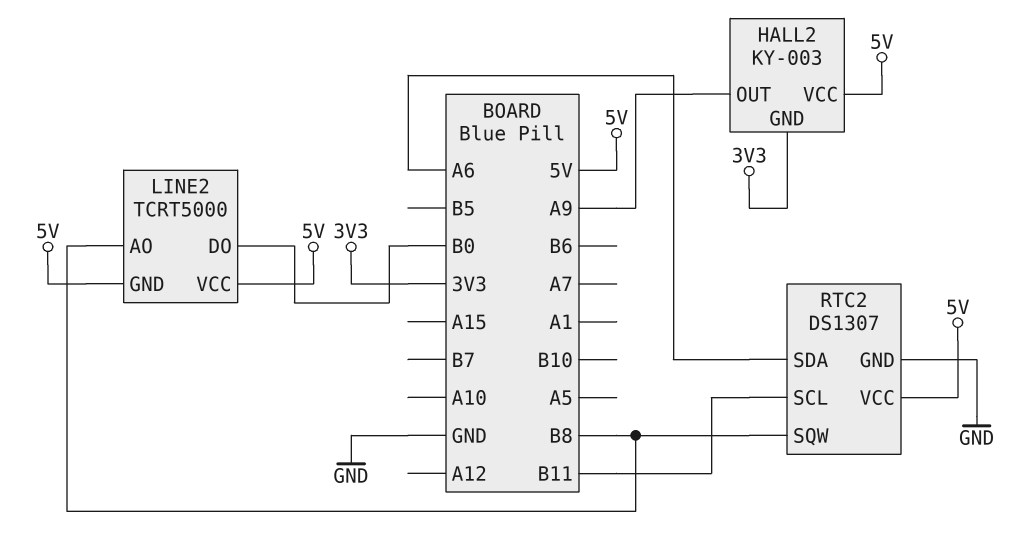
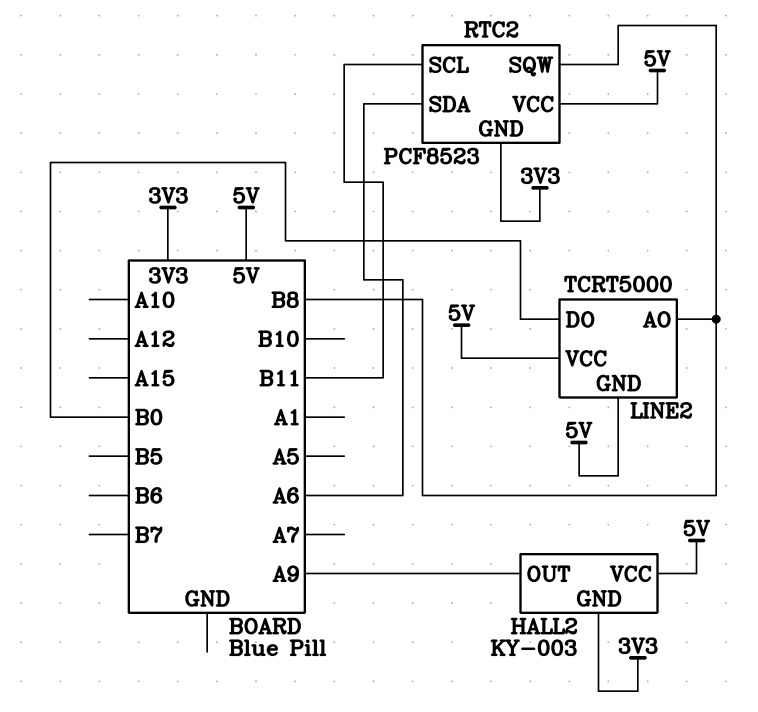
RTC2: DS1307 -> PCF8523
RTC2 pin GND: GND -> 3V3

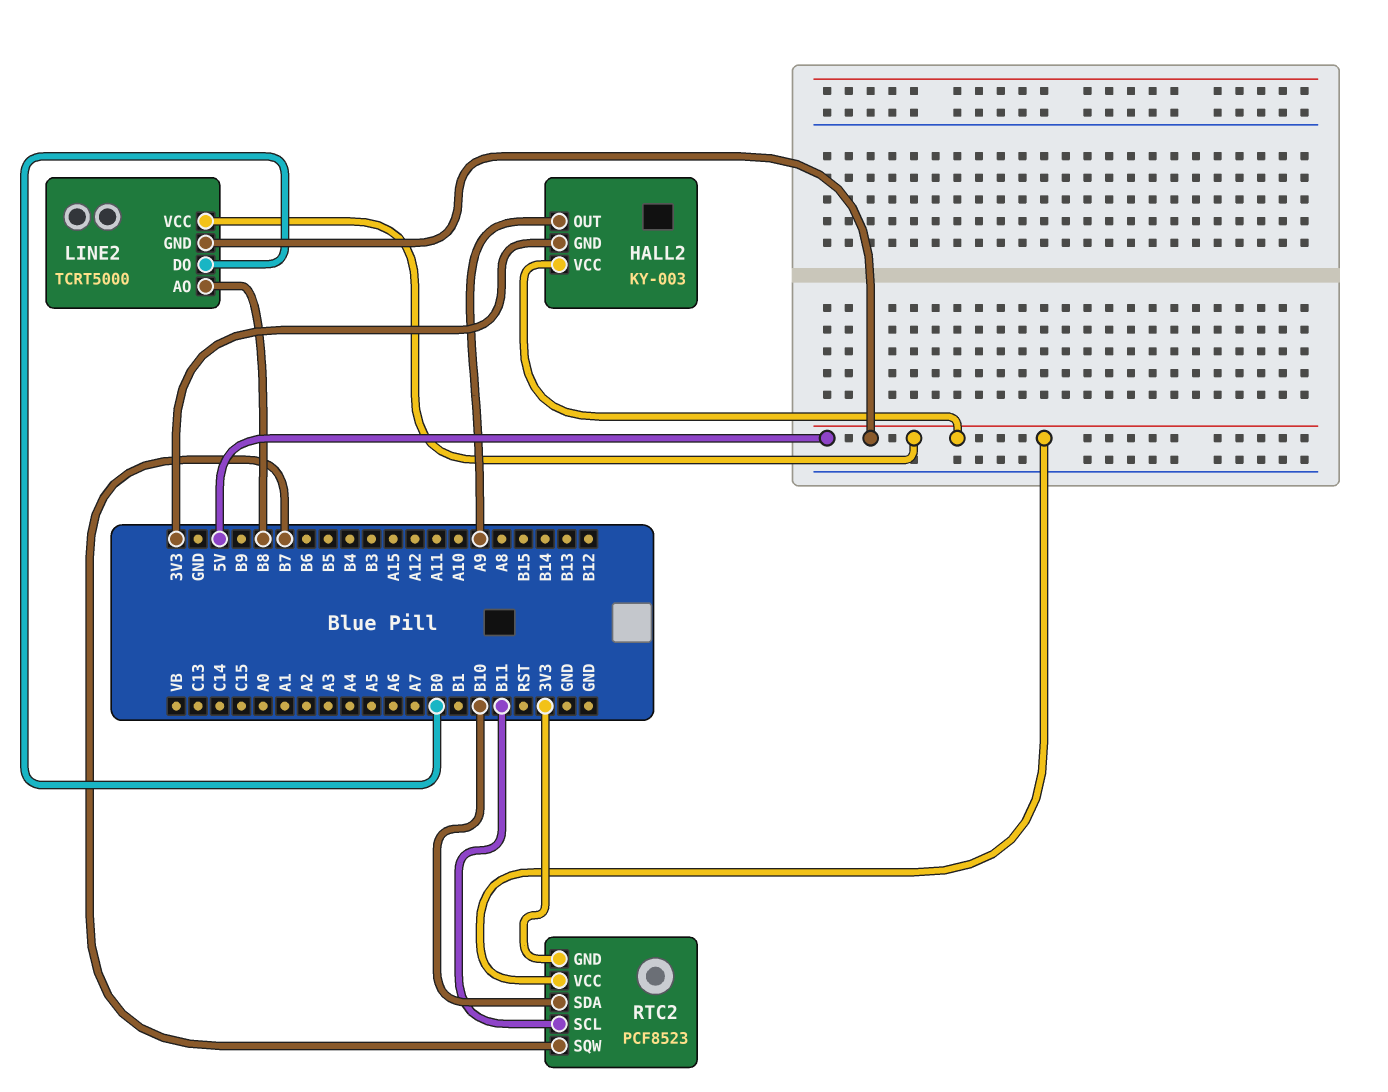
RTC2 pin SDA: A6 -> B10
RTC2 pin SQW: B8 -> B7

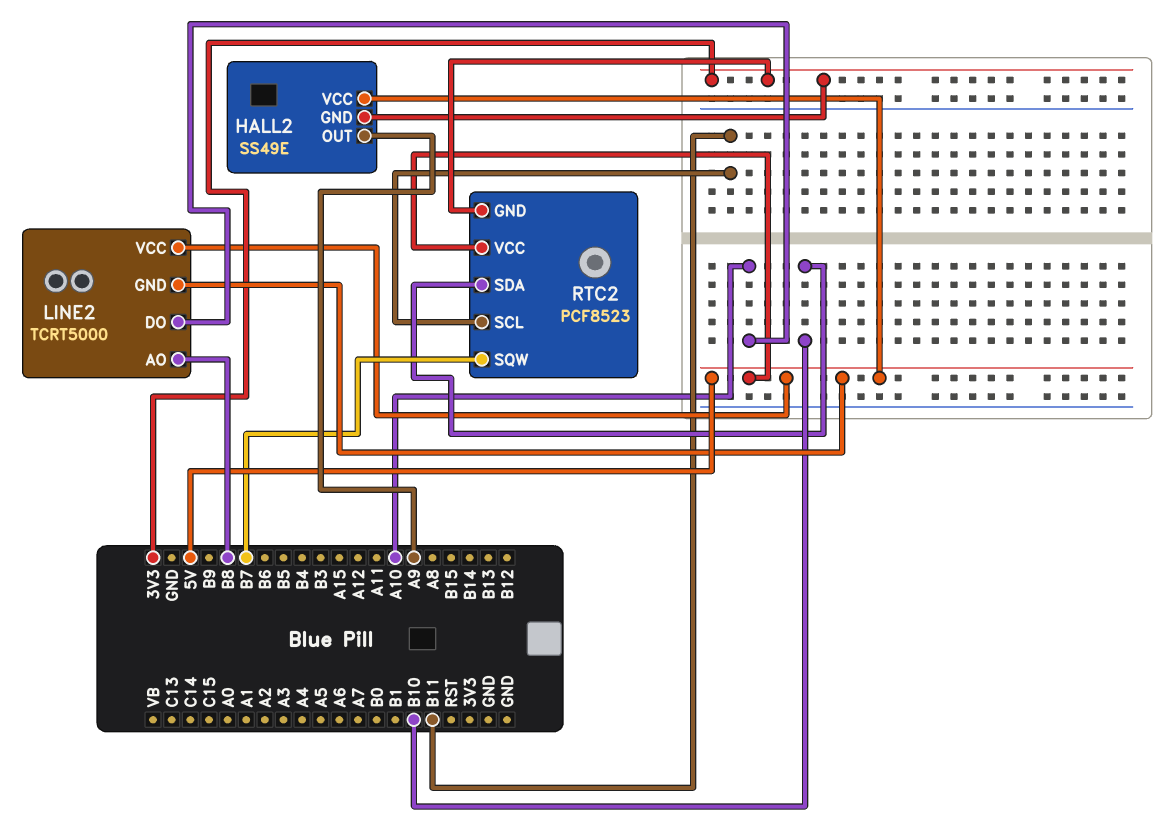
HALL2: KY-003 -> SS49E
LINE2 pin DO: B0 -> A10

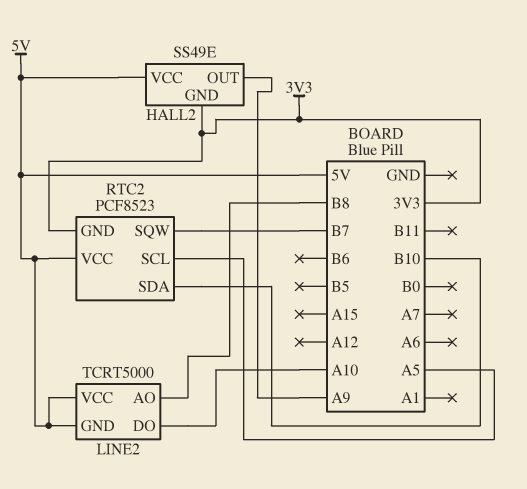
RTC2 pin SCL: B11 -> A5

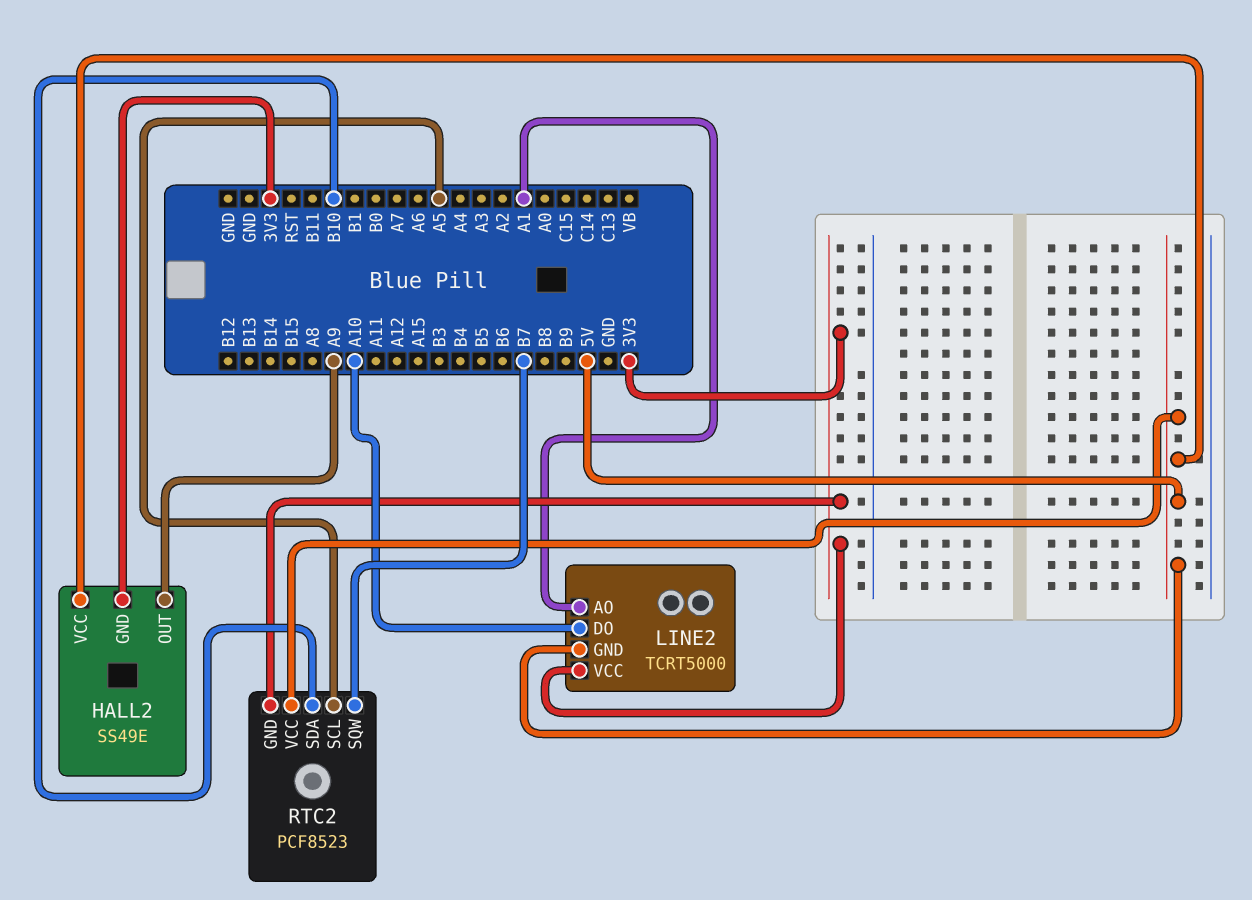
LINE2 pin AO: B8 -> A1
LINE2 pin VCC: 5V -> 3V3

